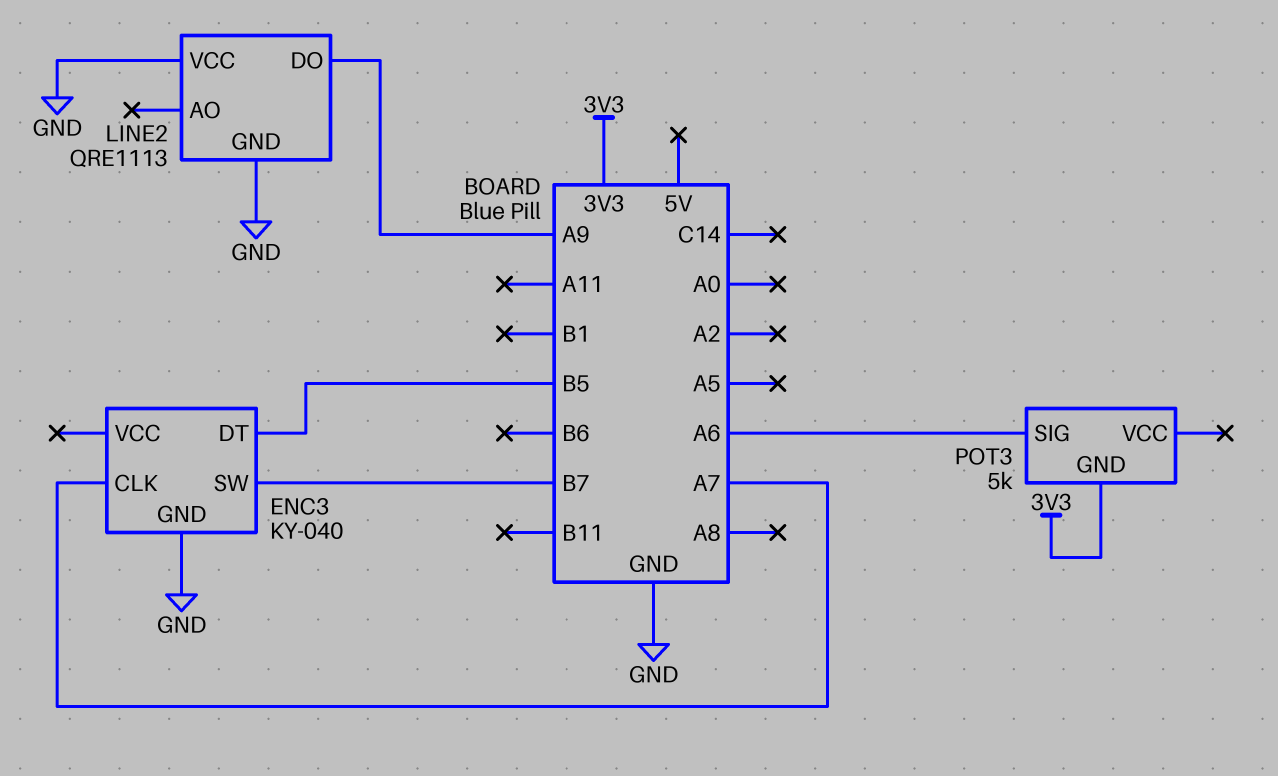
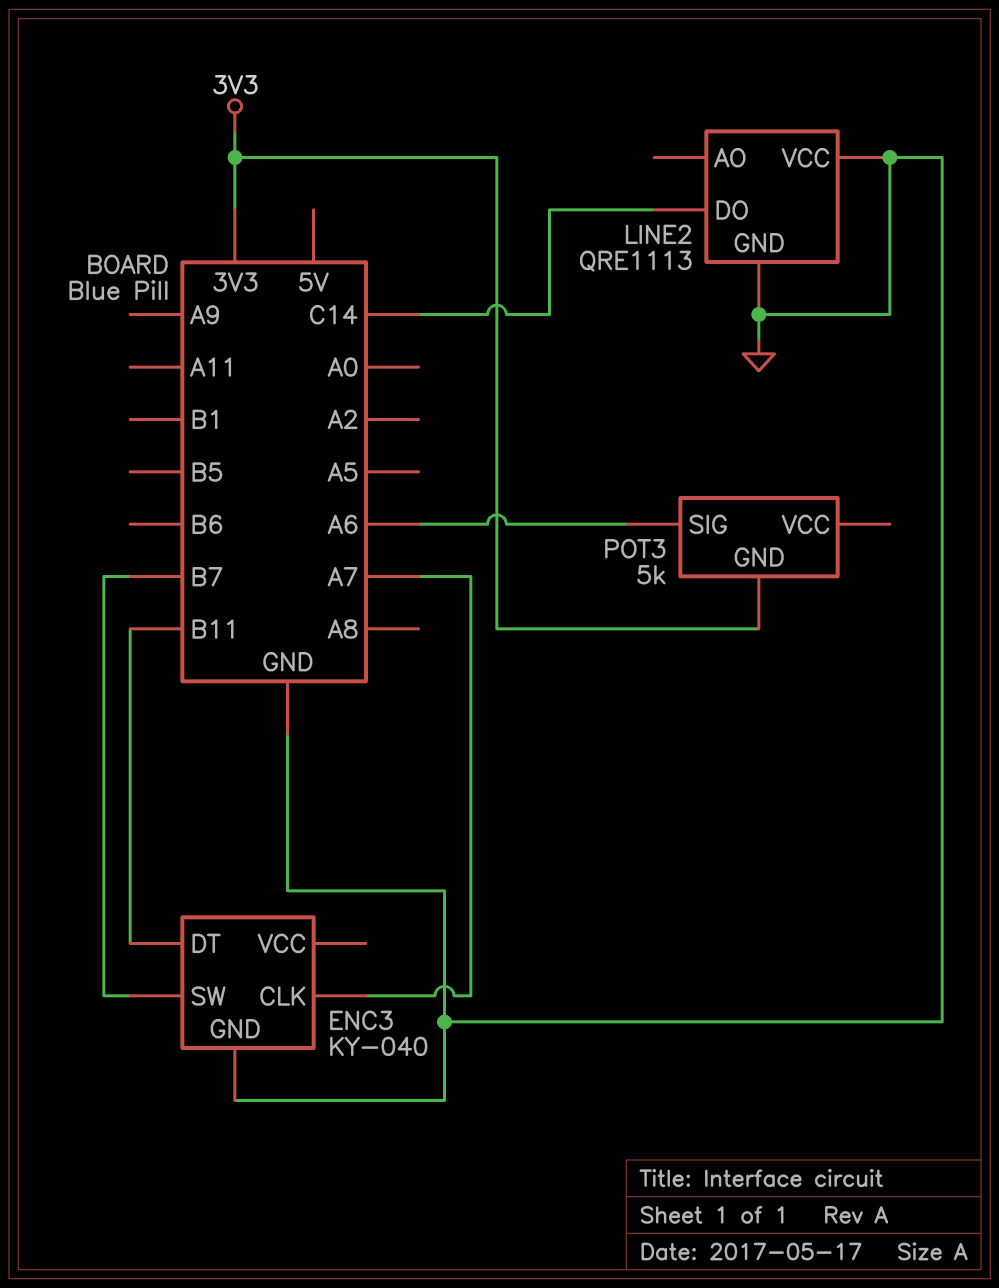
ENC3 pin DT: B5 -> B11
LINE2 pin DO: A9 -> C14

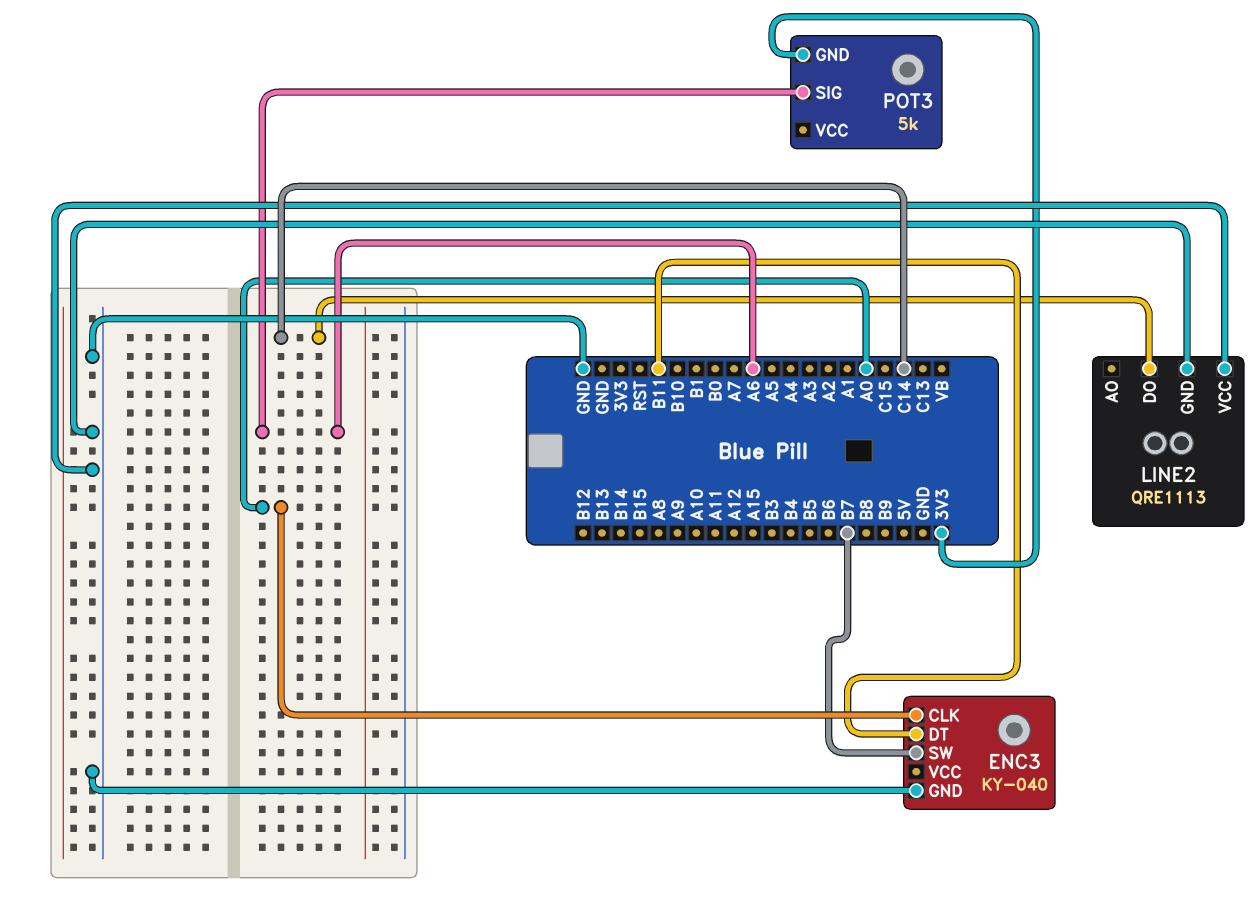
ENC3 pin CLK: A7 -> A0

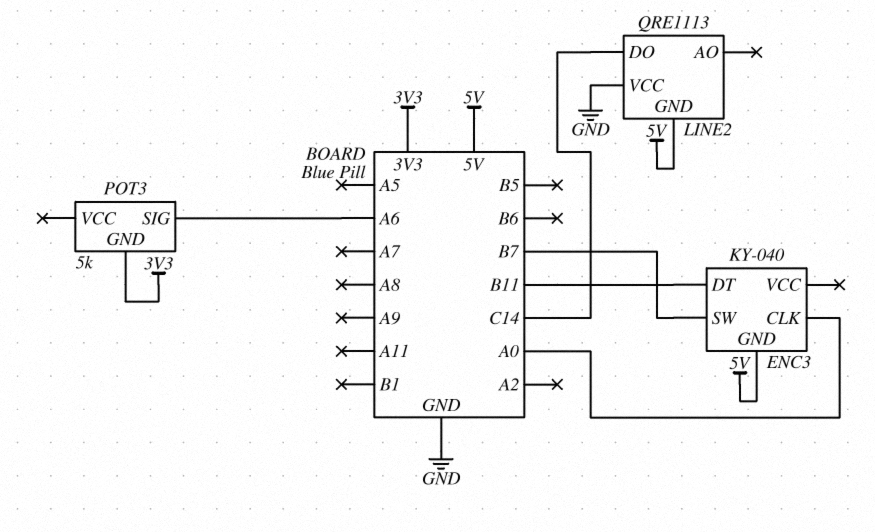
ENC3 pin GND: GND -> 5V
LINE2 pin GND: GND -> 5V

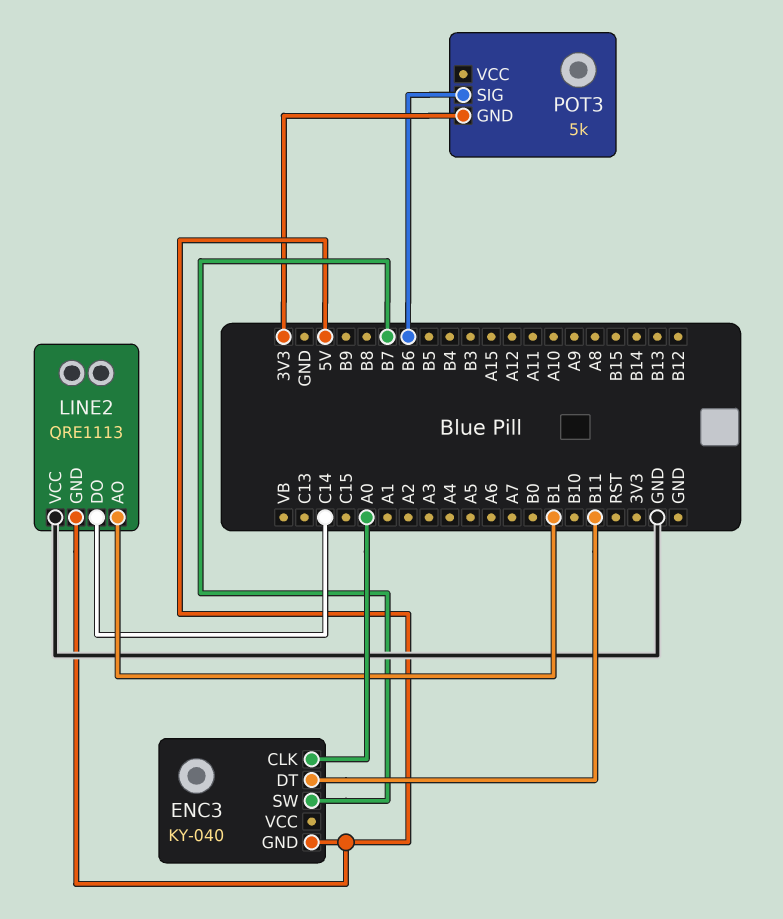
LINE2 pin AO: none -> B1
POT3 pin SIG: A6 -> B6

